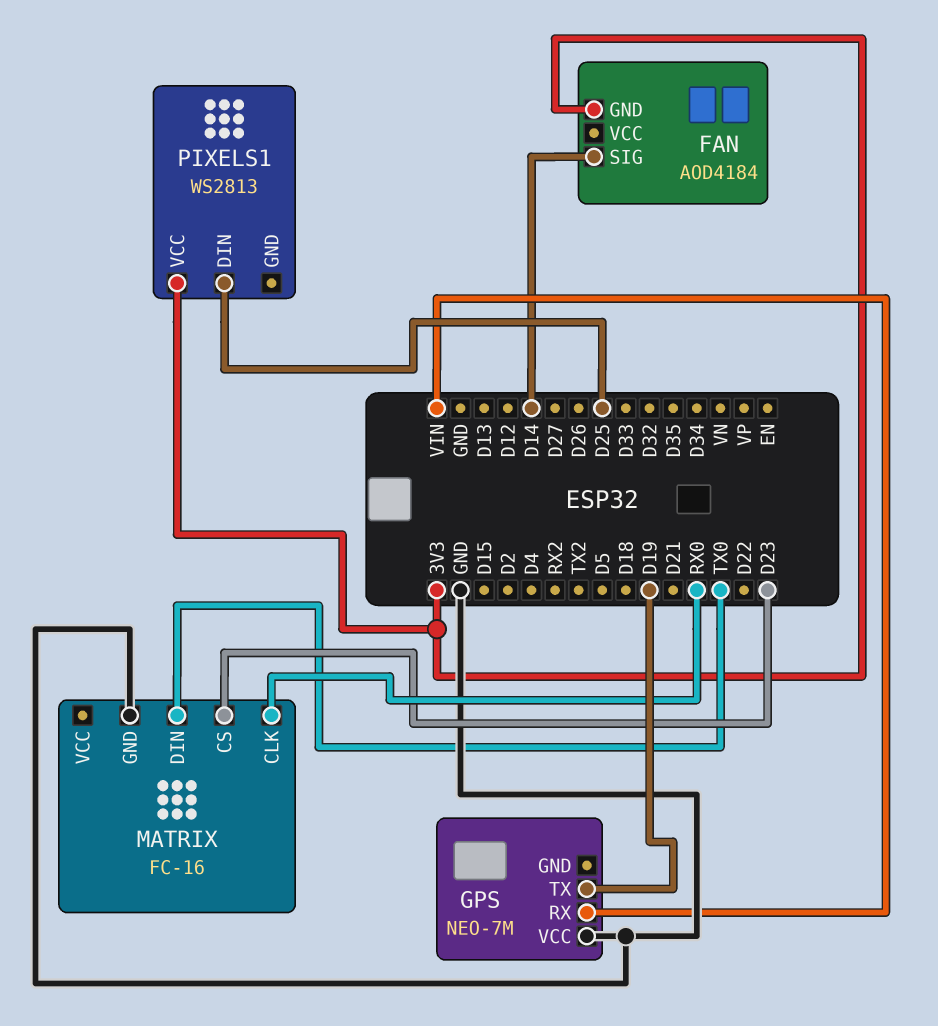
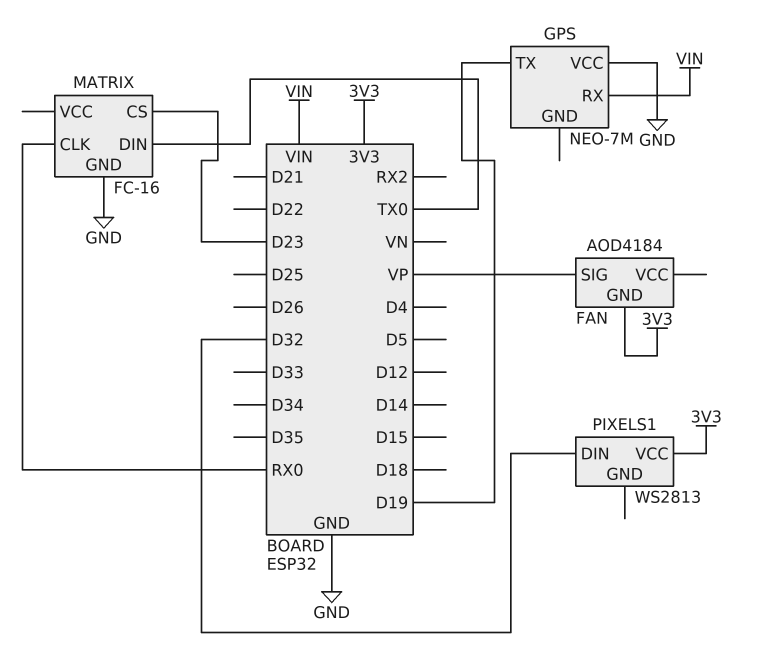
FAN pin SIG: D14 -> VP
PIXELS1 pin DIN: D25 -> D32

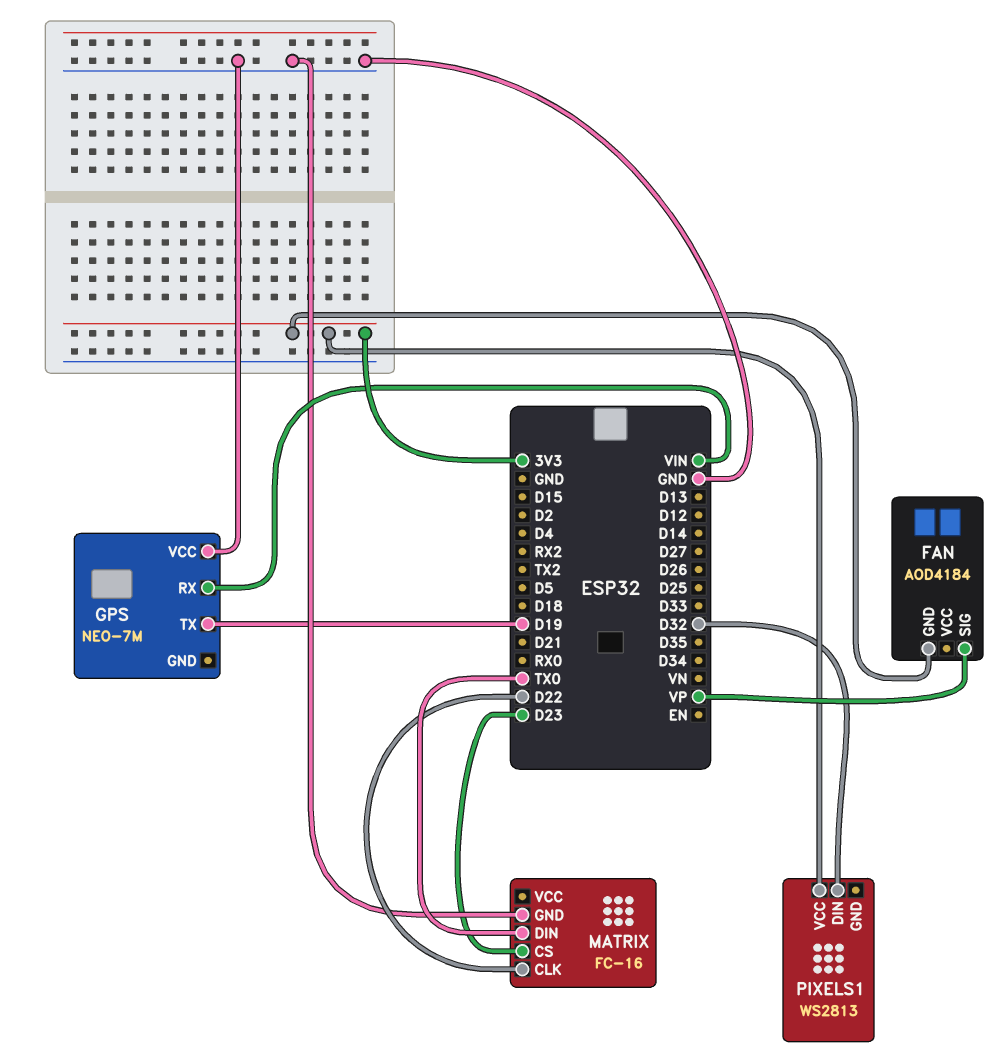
MATRIX pin CLK: RX0 -> D22

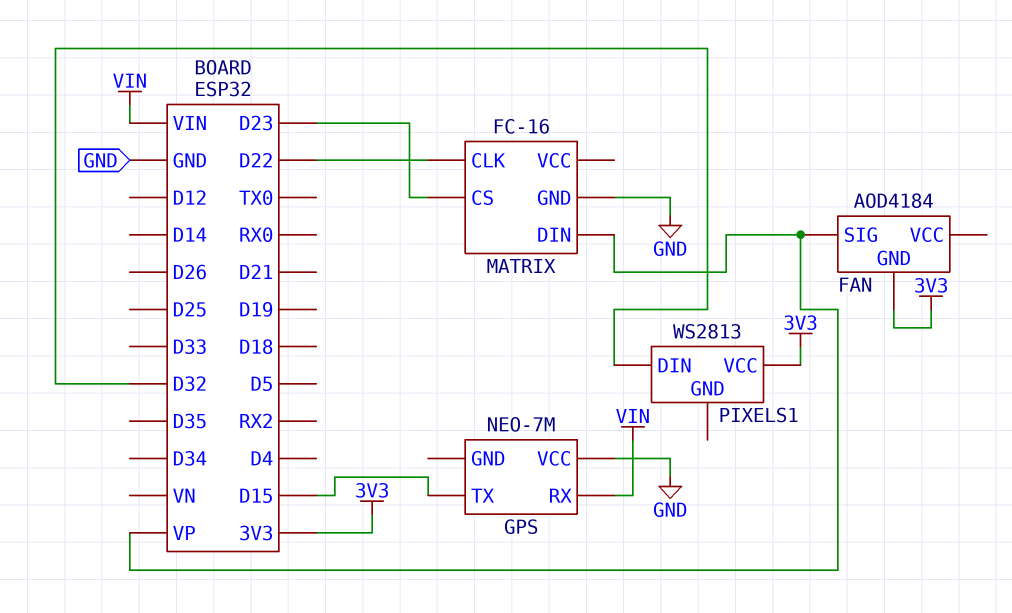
GPS pin TX: D19 -> D15
MATRIX pin DIN: TX0 -> VP

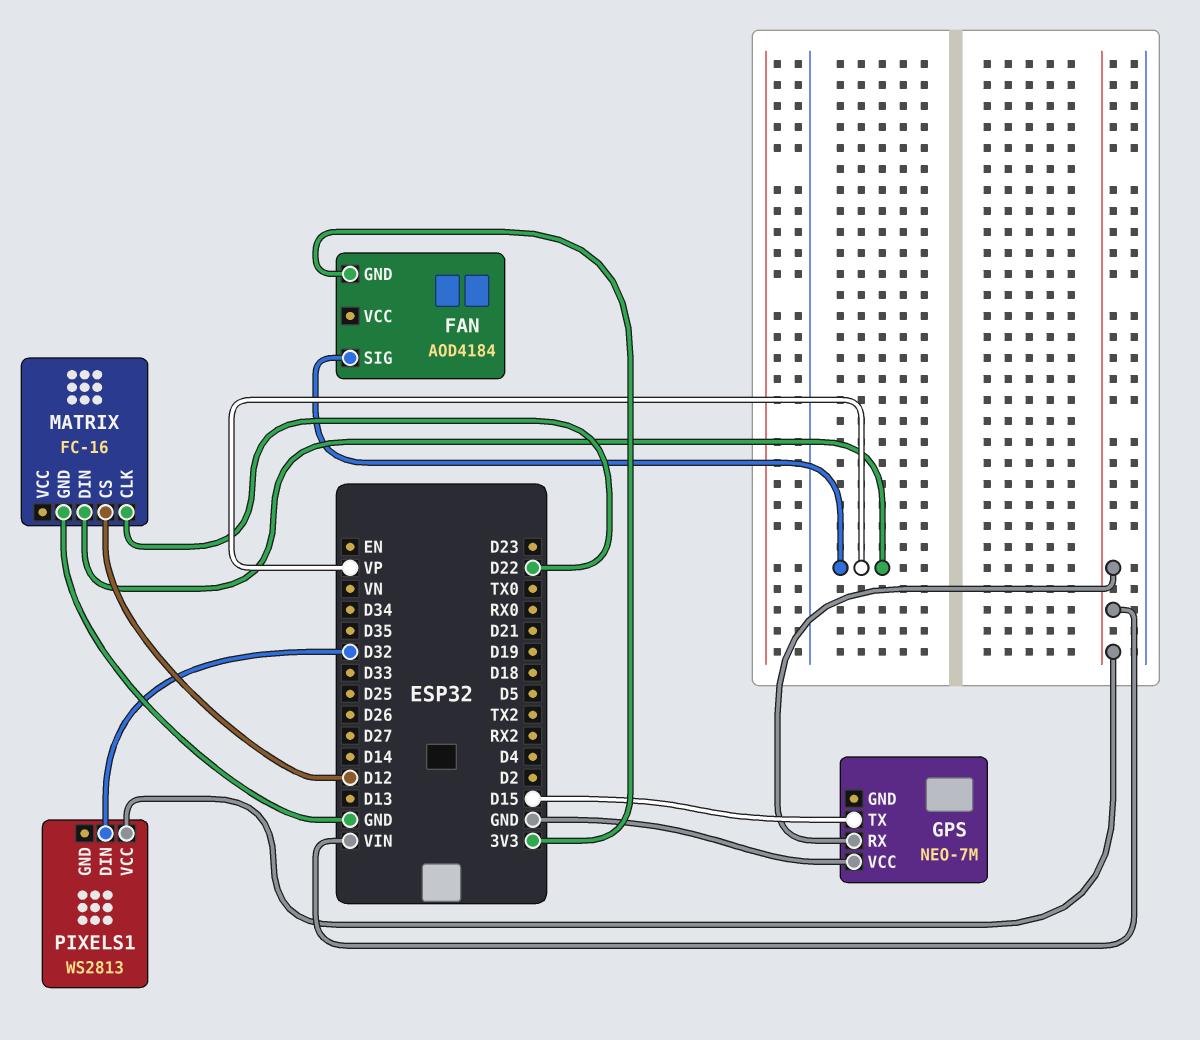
MATRIX pin CS: D23 -> D12
PIXELS1 pin VCC: 3V3 -> VIN

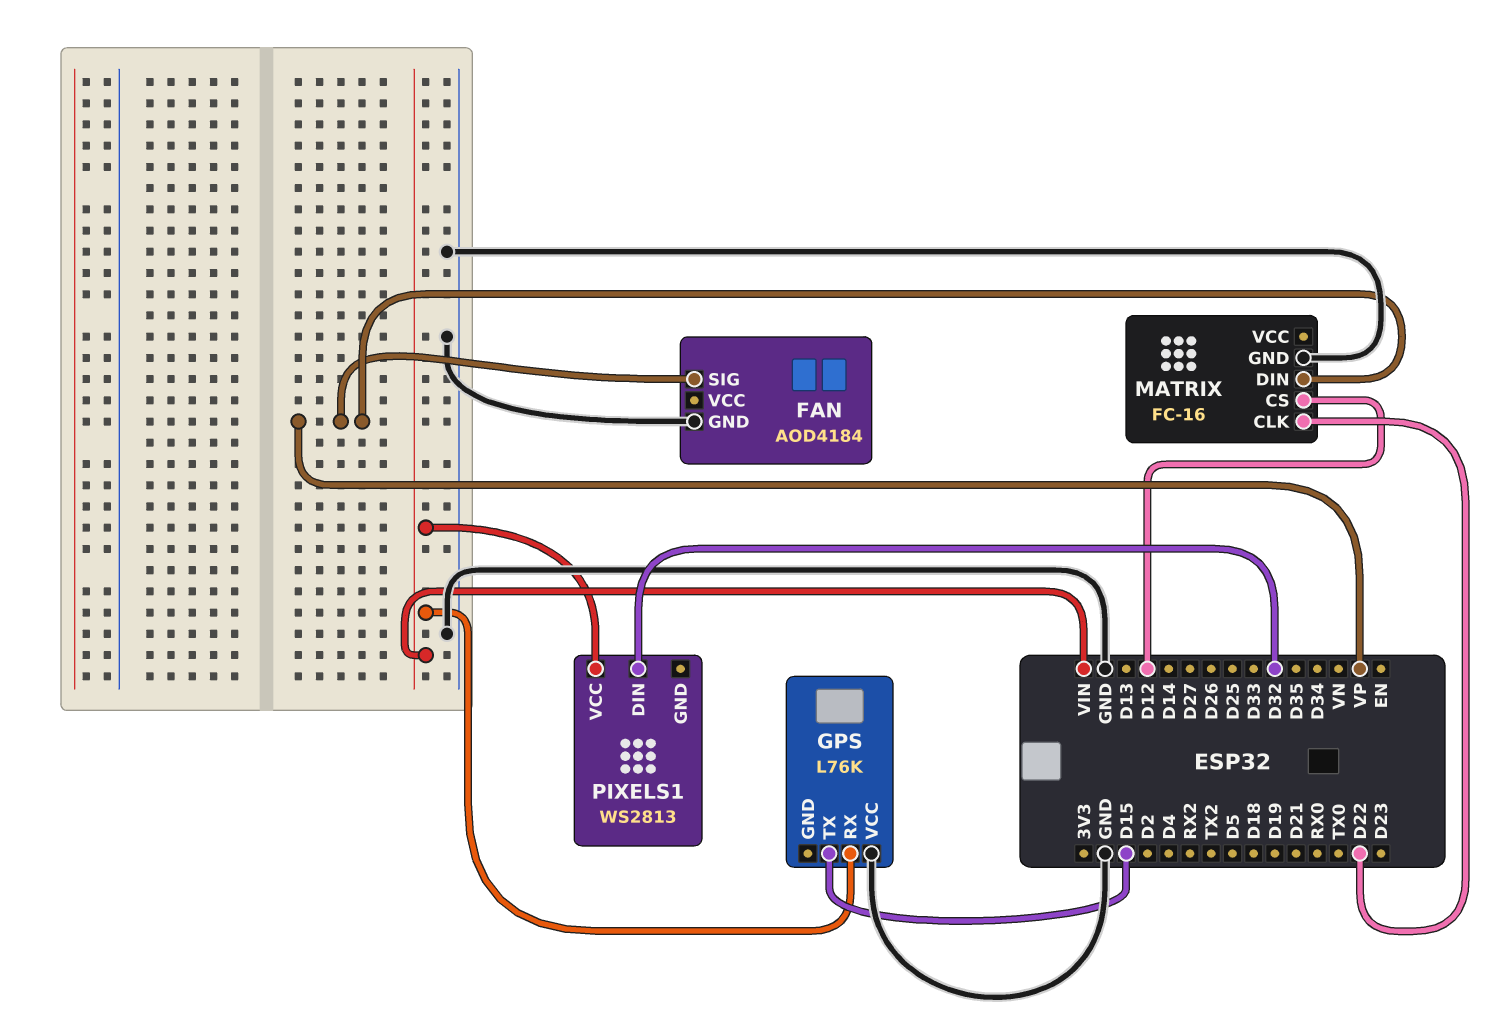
FAN pin GND: 3V3 -> GND
GPS: NEO-7M -> L76K

